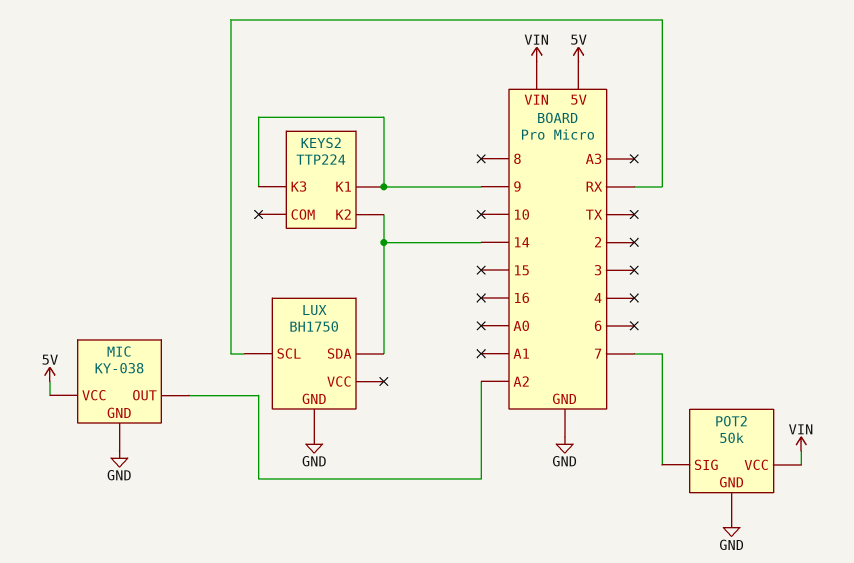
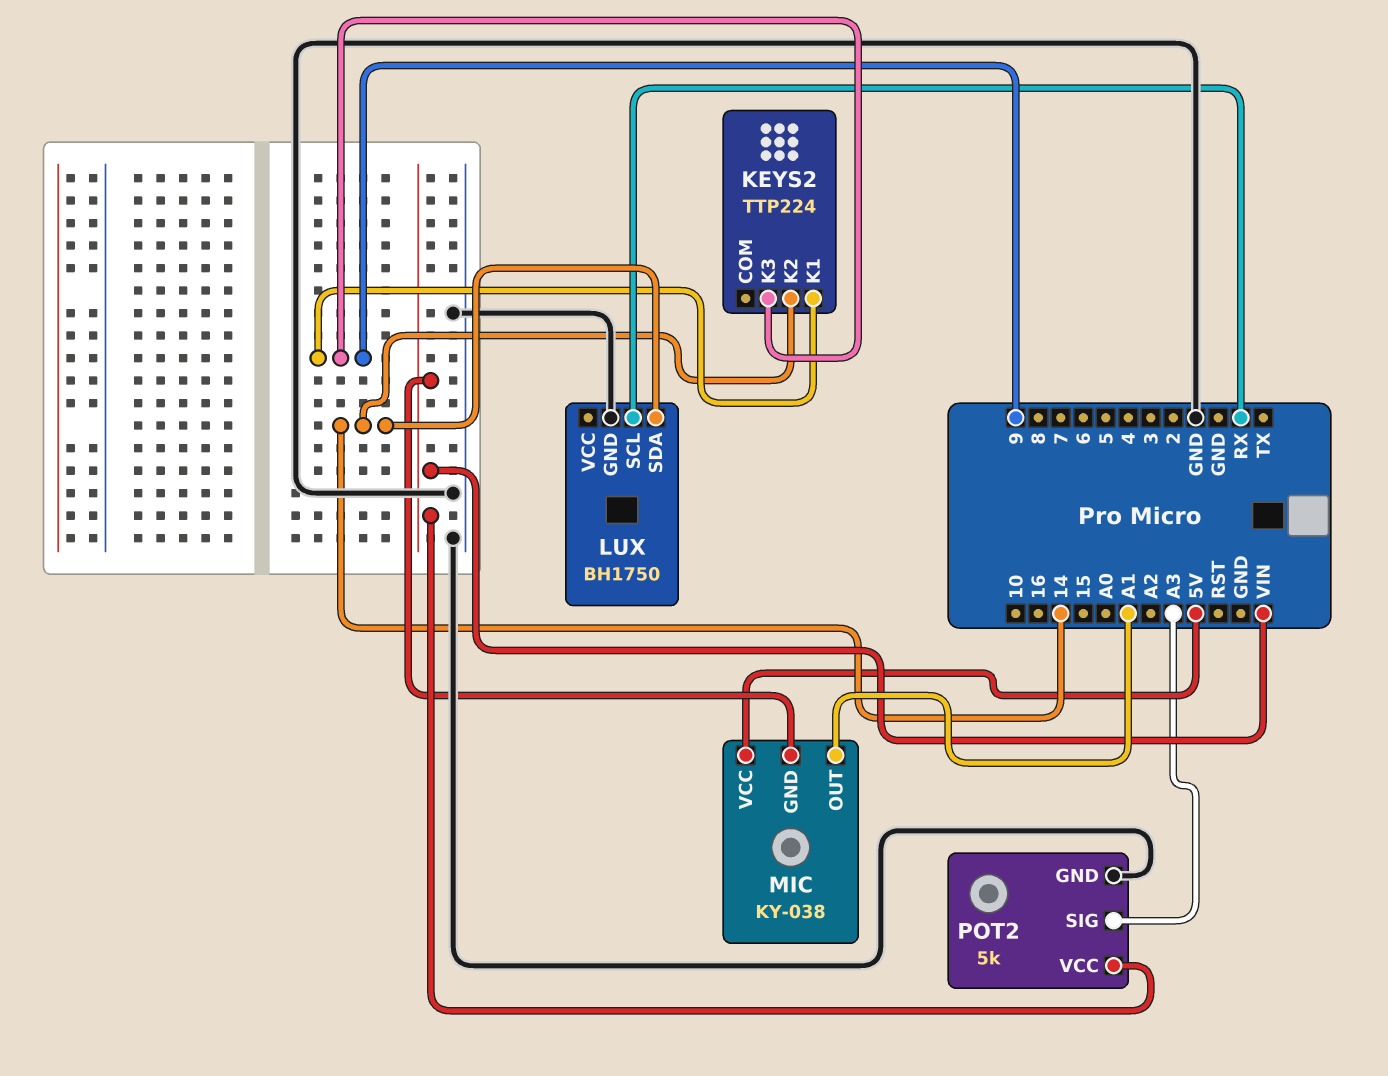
MIC pin GND: GND -> VIN
MIC pin OUT: A2 -> A1
POT2: 50k -> 5k
POT2 pin SIG: 7 -> A3

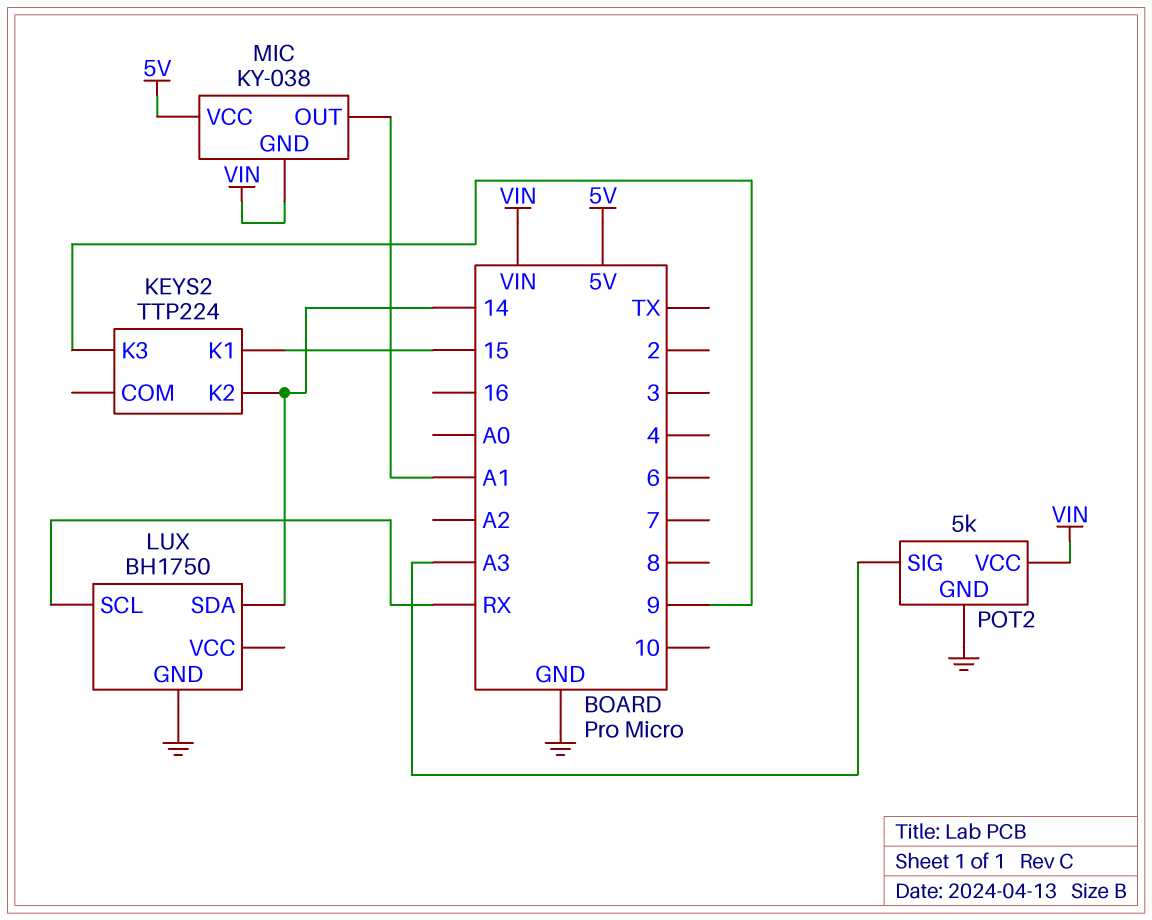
KEYS2 pin K1: 9 -> 15

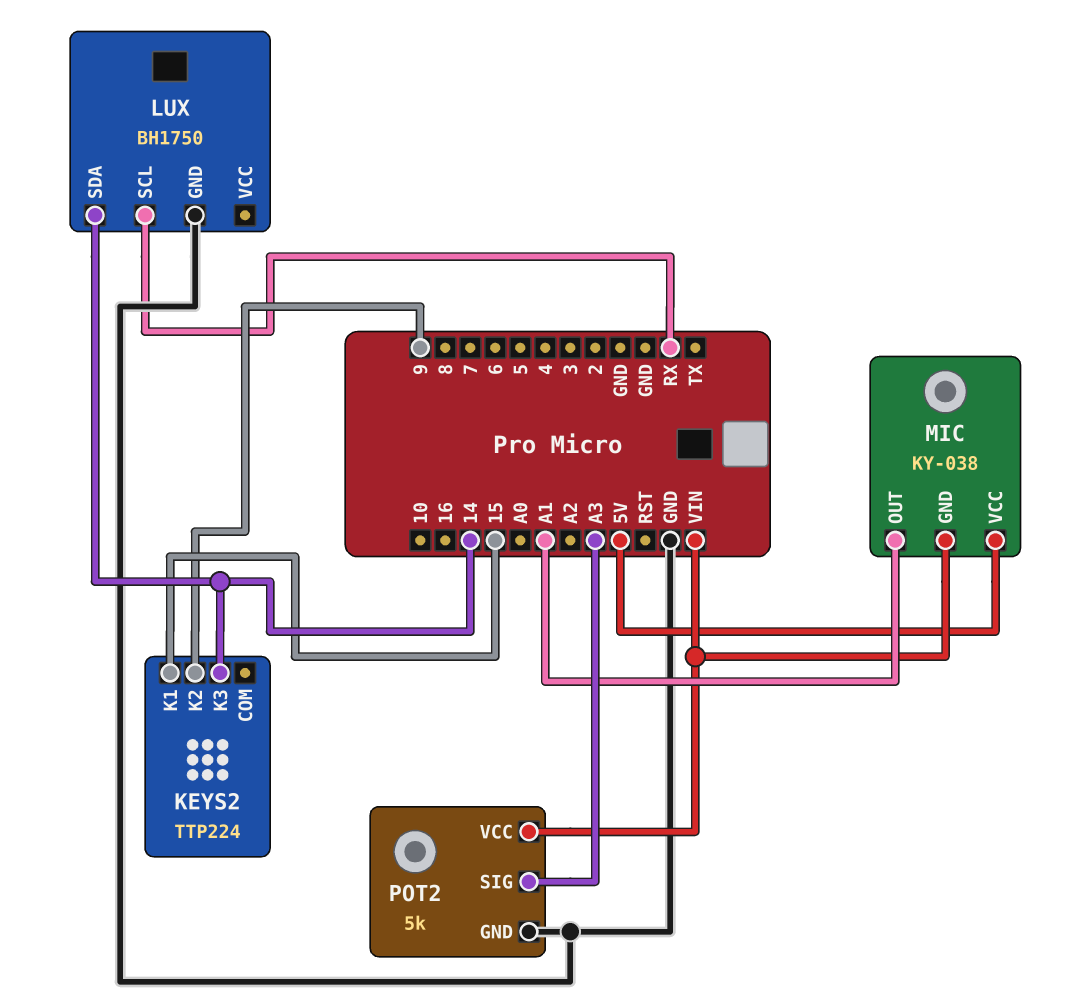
KEYS2 pin K2: 14 -> 9
KEYS2 pin K3: 9 -> 14

